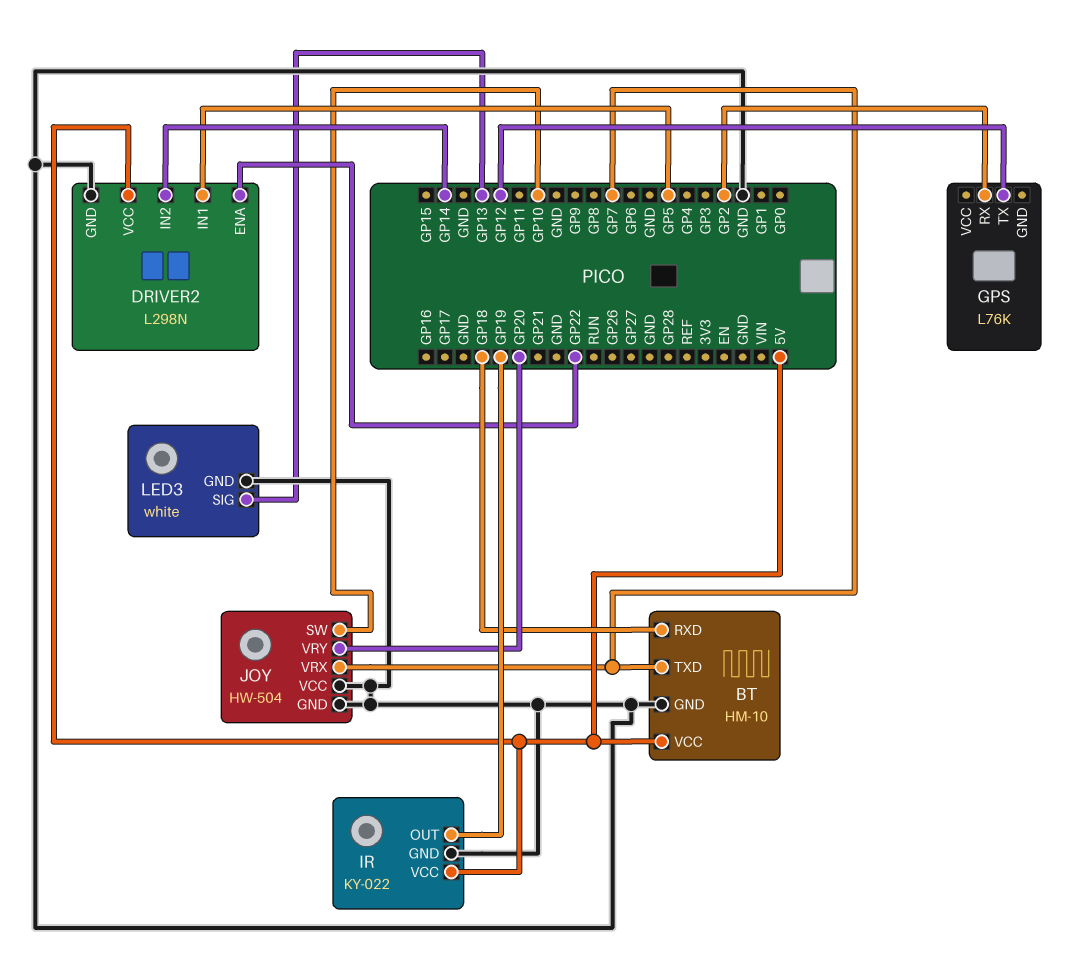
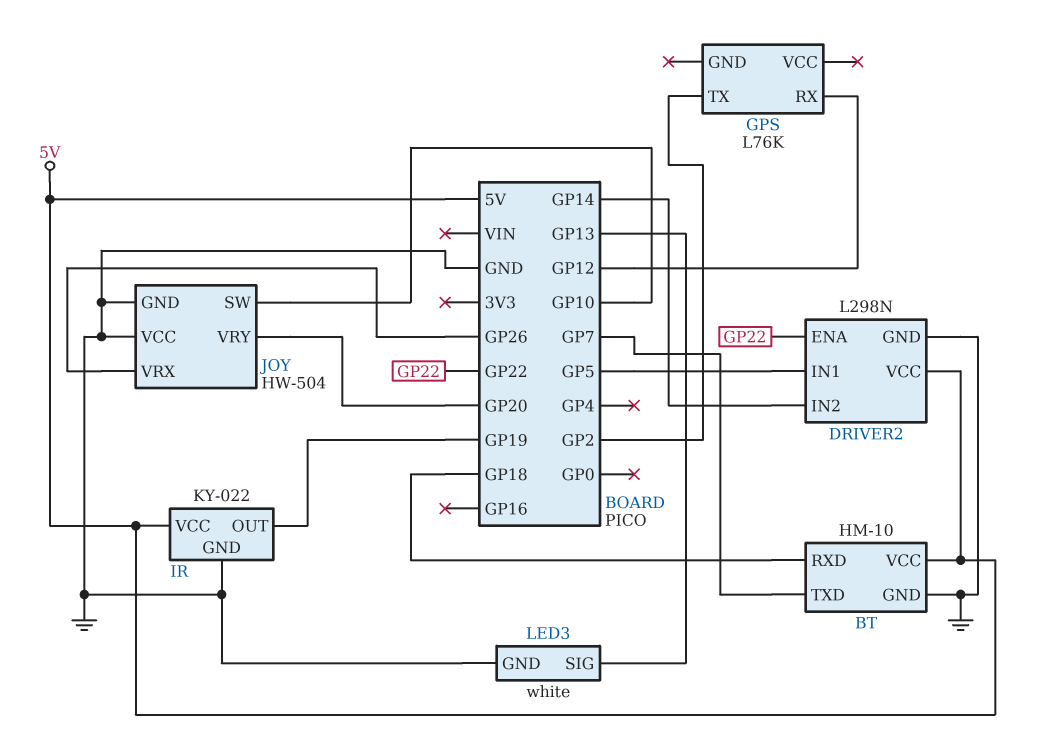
GPS pin RX: GP2 -> GP12
GPS pin TX: GP12 -> GP2
JOY pin VRX: GP7 -> GP26

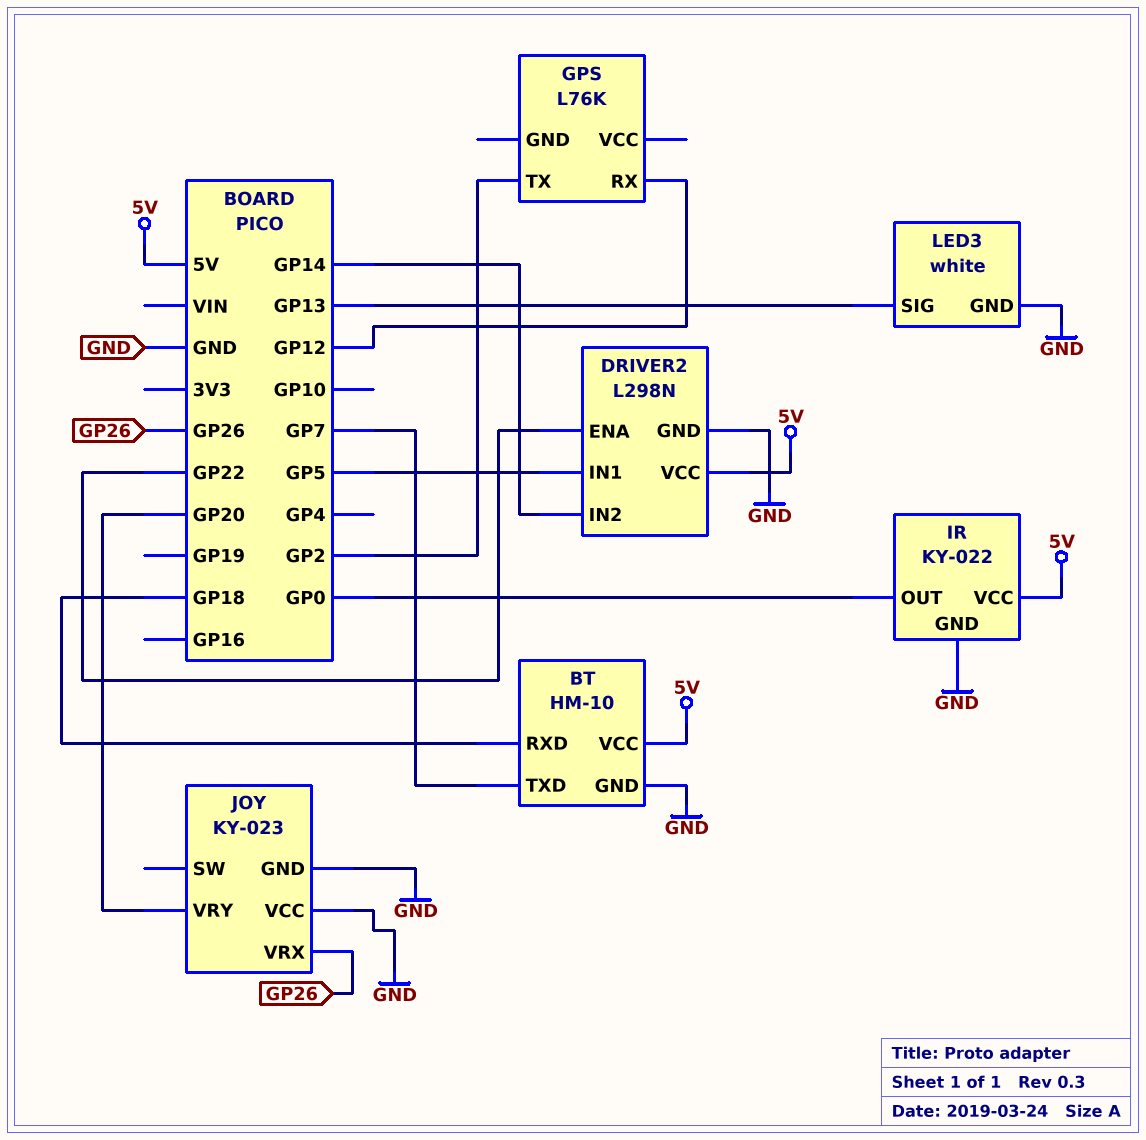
IR pin OUT: GP19 -> GP0
JOY: HW-504 -> KY-023
JOY pin SW: GP10 -> none

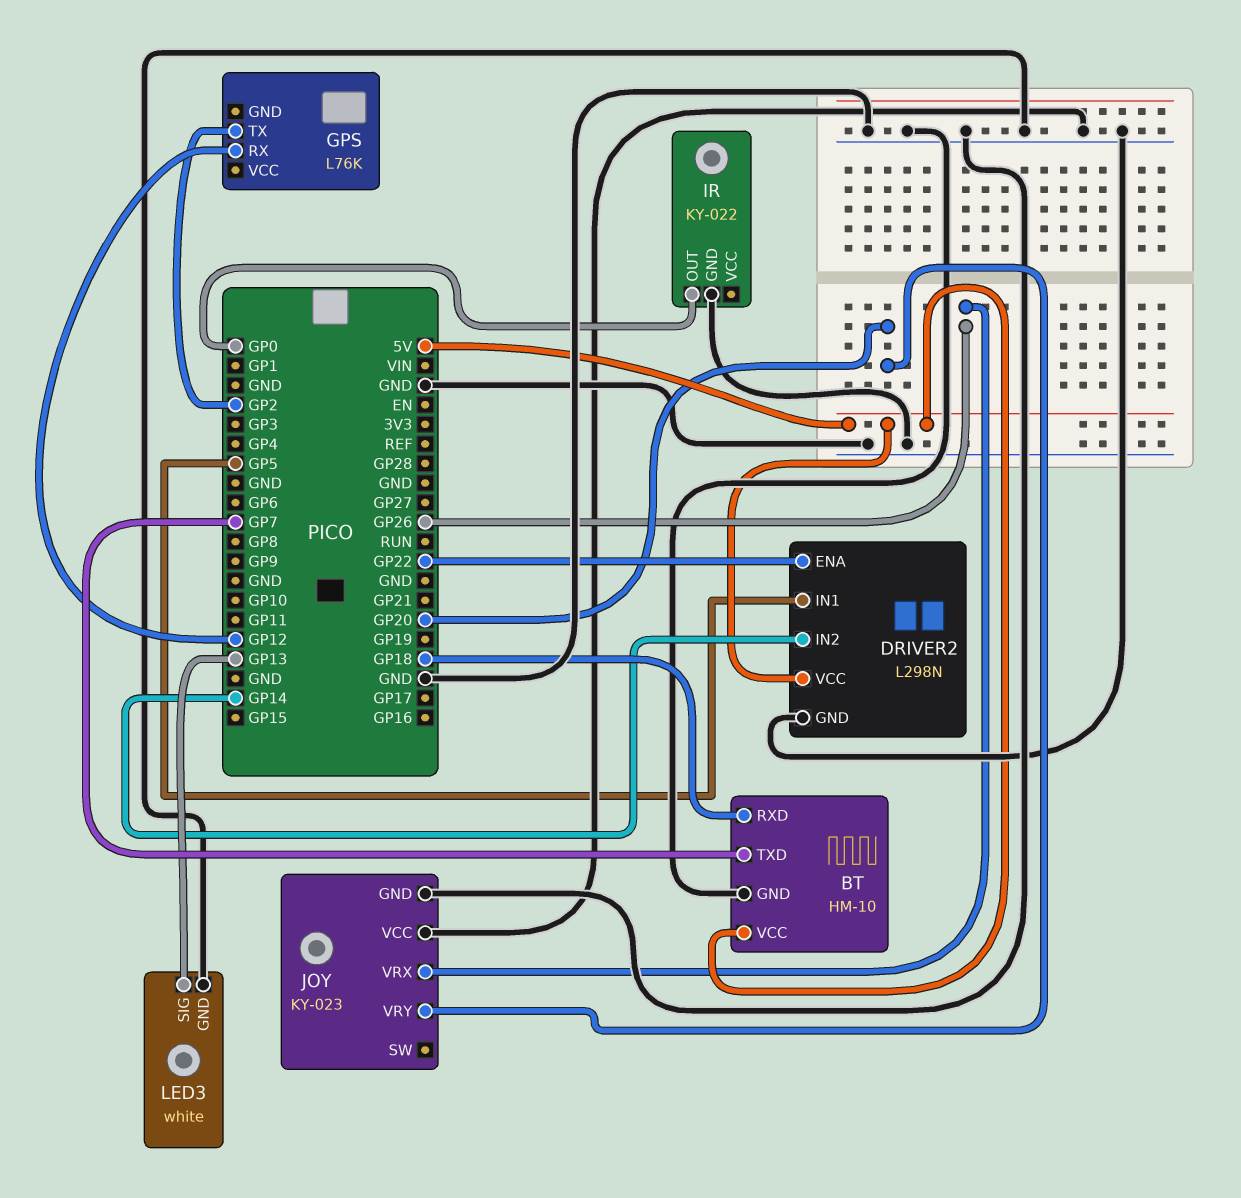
IR pin VCC: 5V -> none

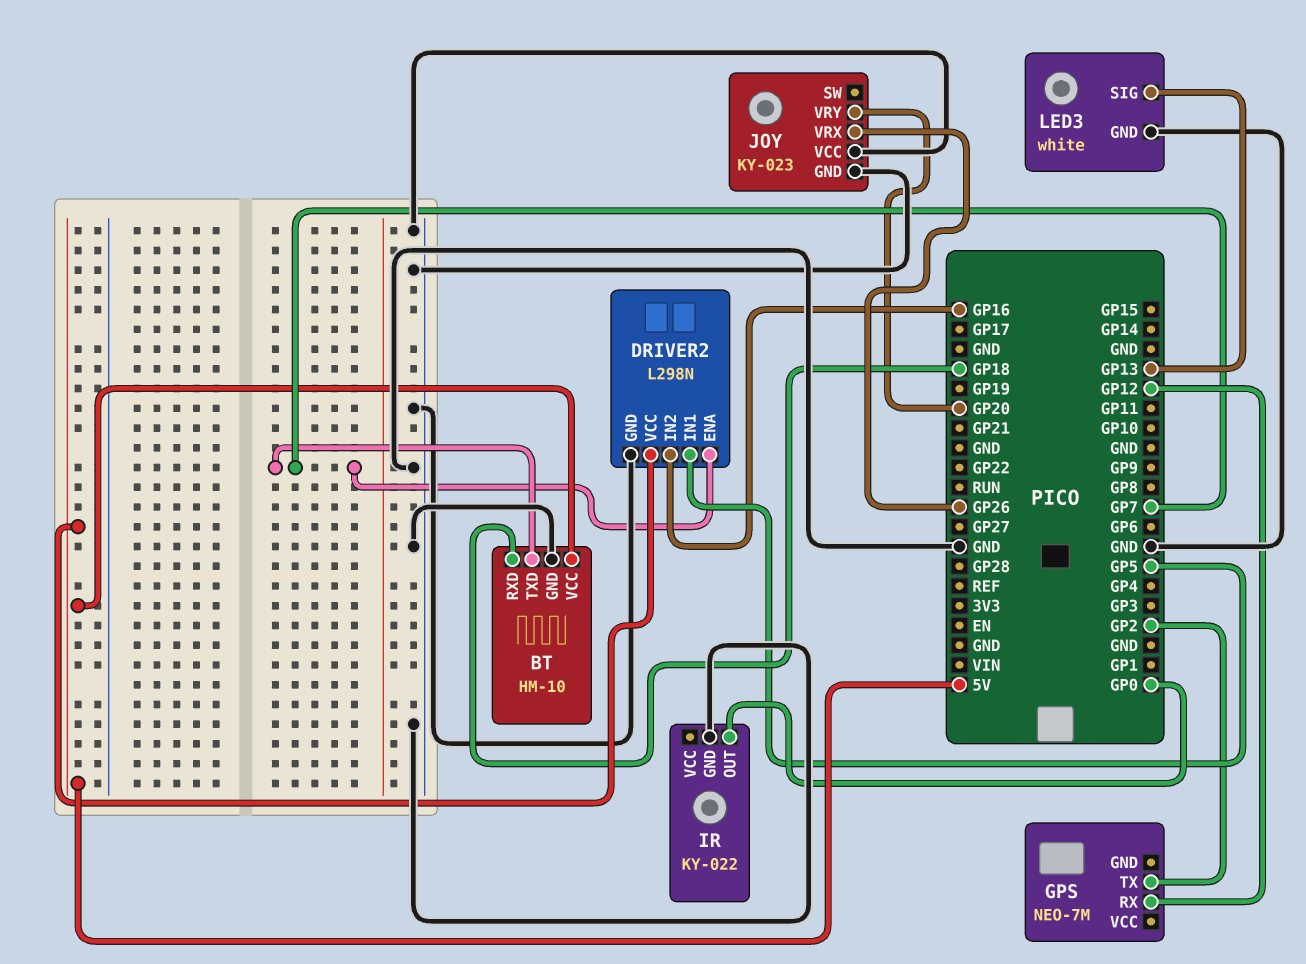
DRIVER2 pin ENA: GP22 -> GP7
DRIVER2 pin IN2: GP14 -> GP16
GPS: L76K -> NEO-7M

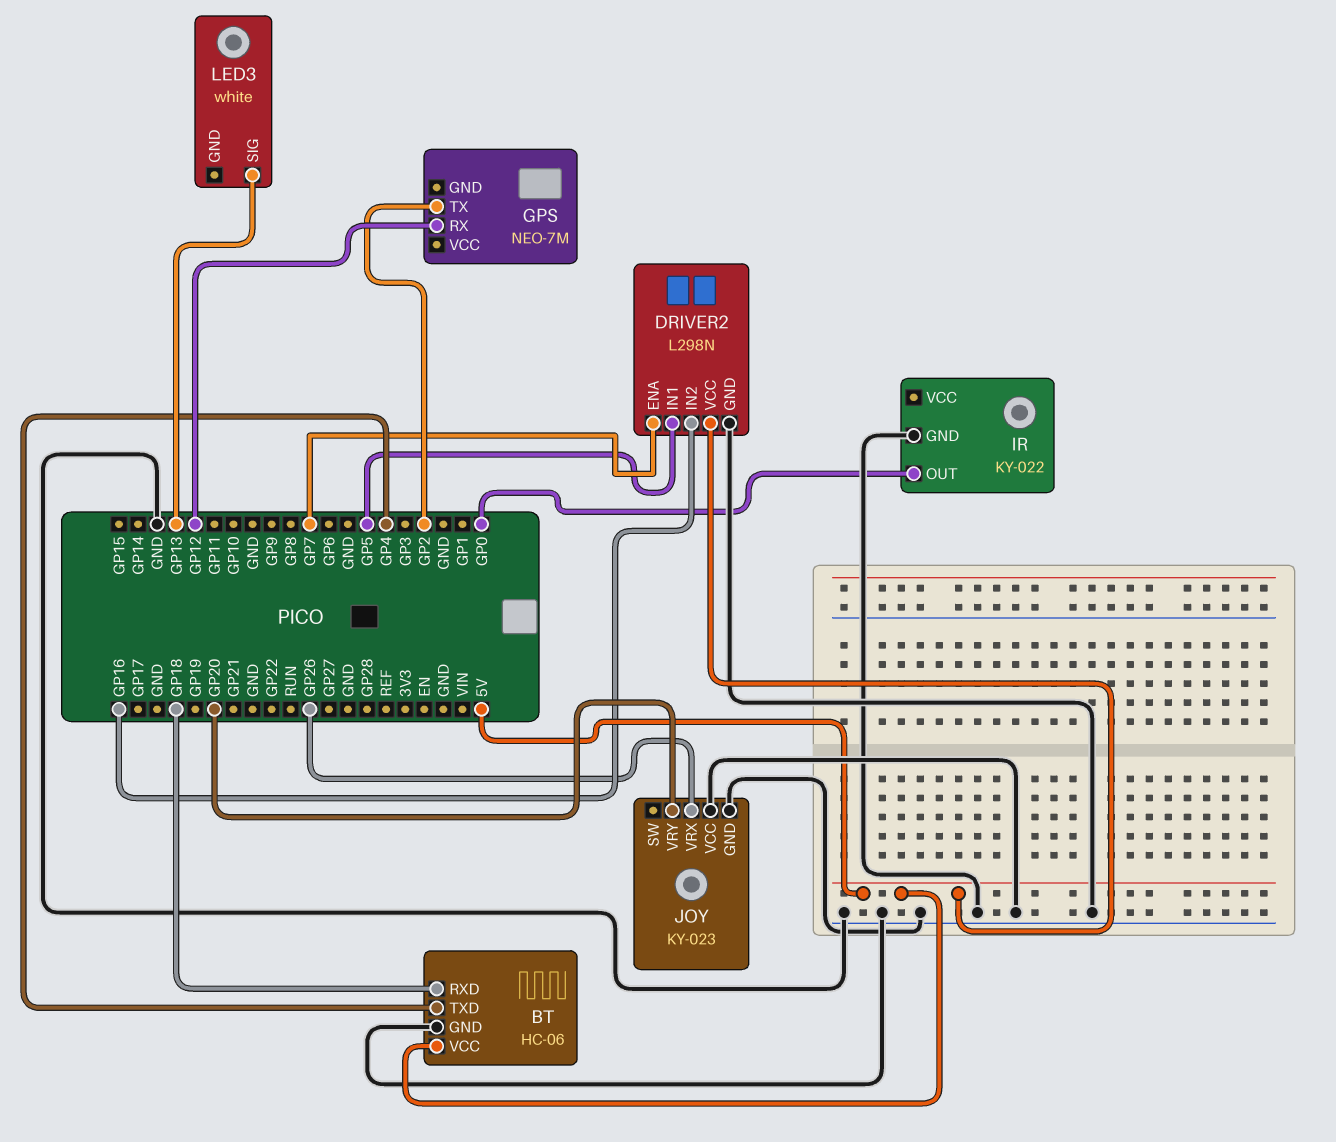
BT: HM-10 -> HC-06
BT pin TXD: GP7 -> GP4
LED3 pin GND: GND -> none

